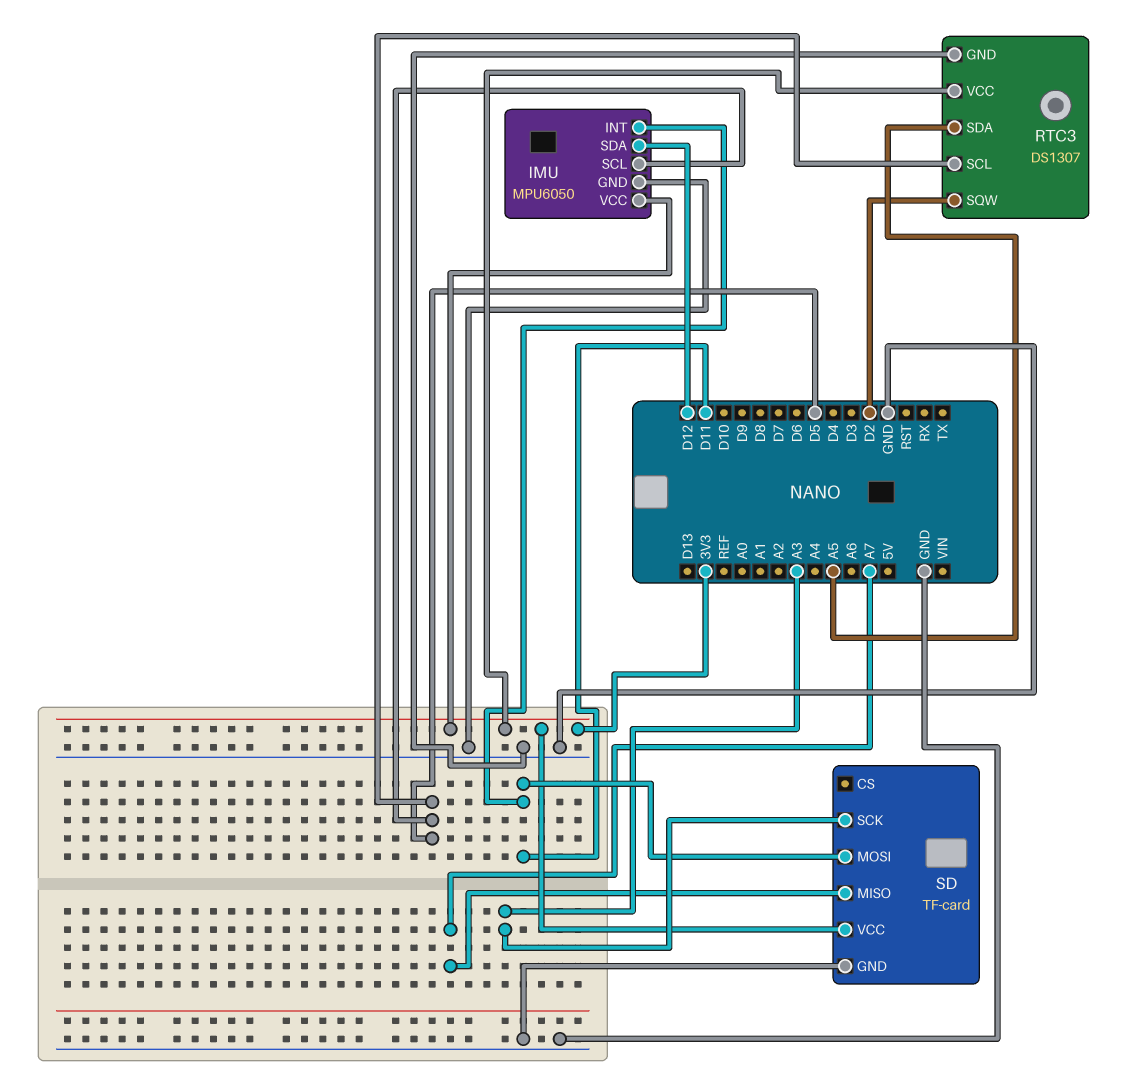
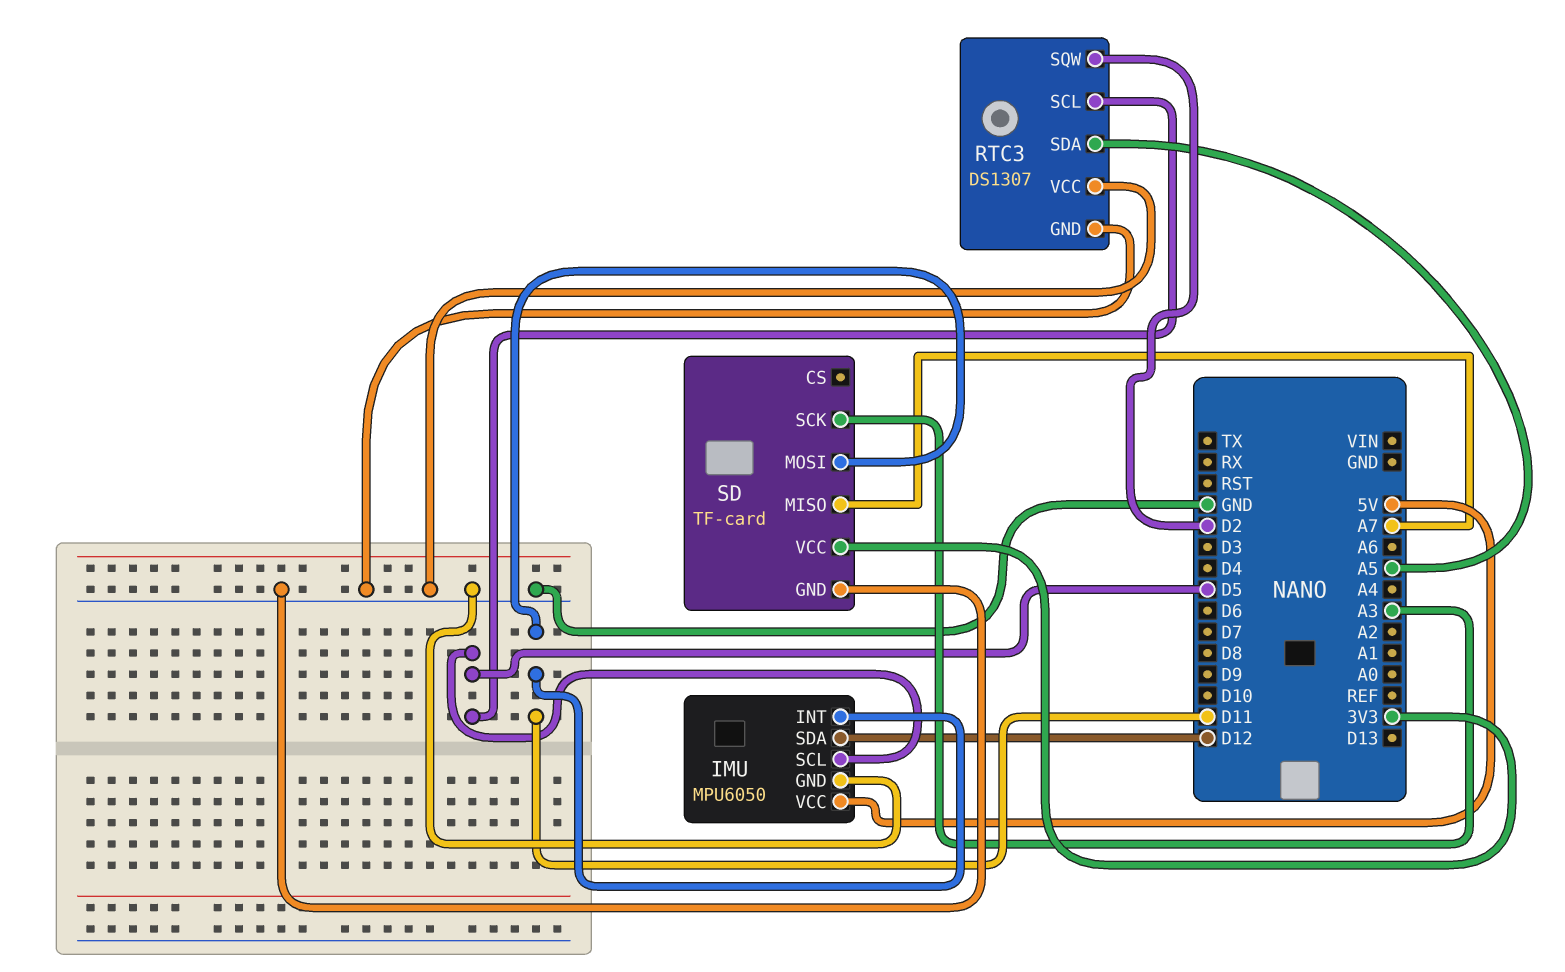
IMU pin VCC: 3V3 -> 5V
RTC3 pin VCC: 3V3 -> GND

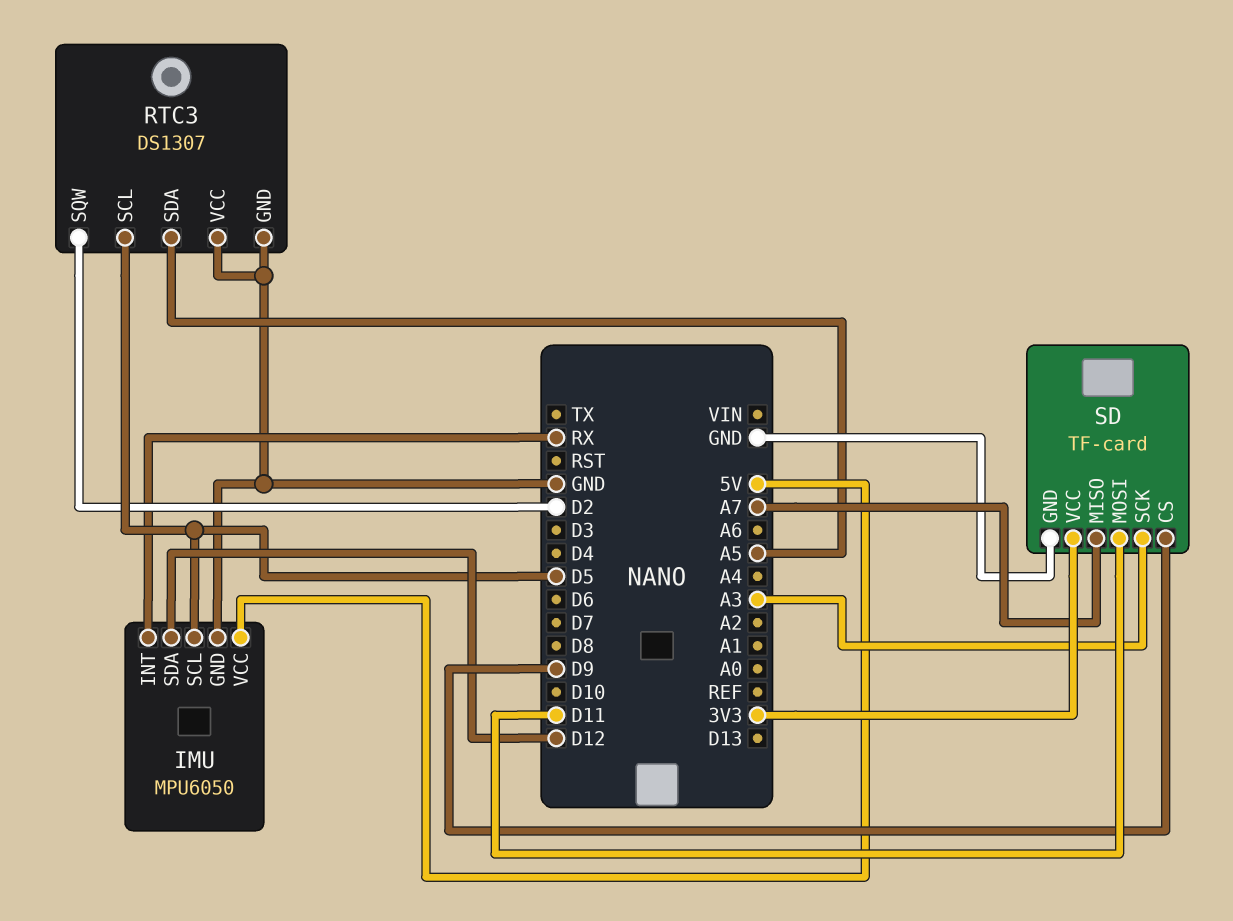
IMU pin INT: D11 -> RX
SD pin CS: none -> D9

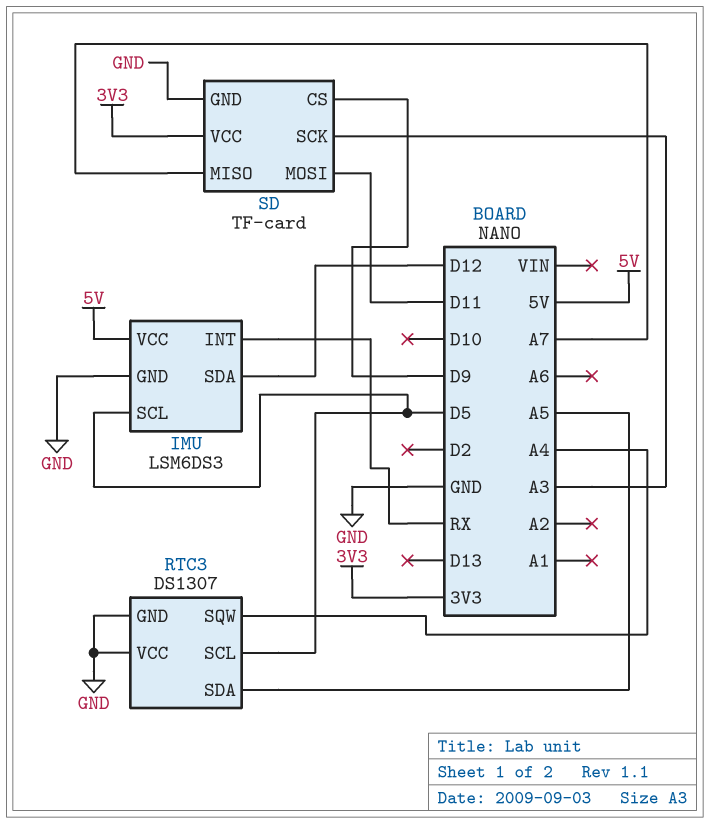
IMU: MPU6050 -> LSM6DS3
RTC3 pin SQW: D2 -> A4

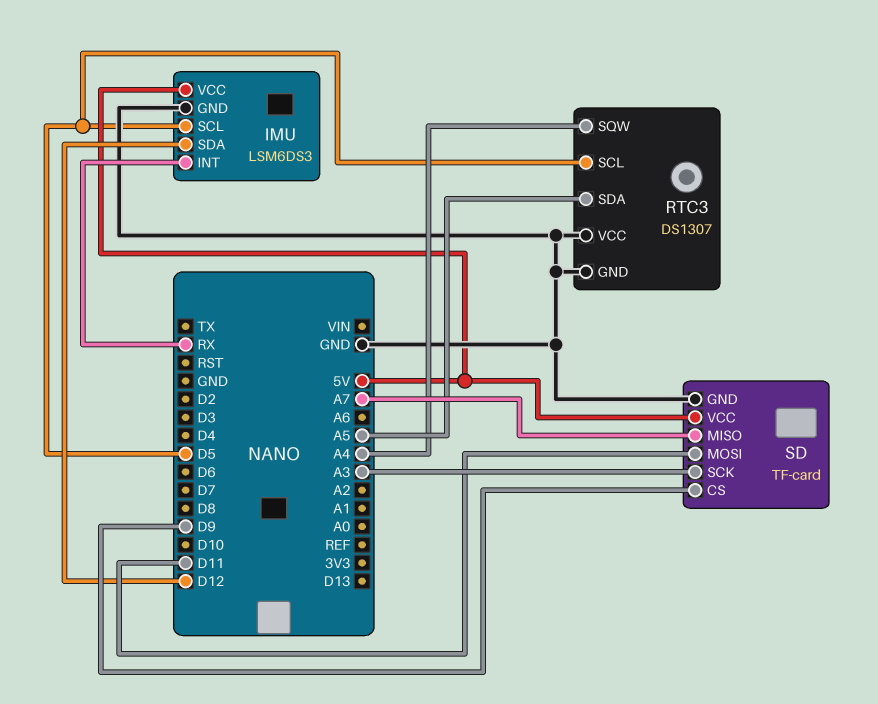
SD pin VCC: 3V3 -> 5V

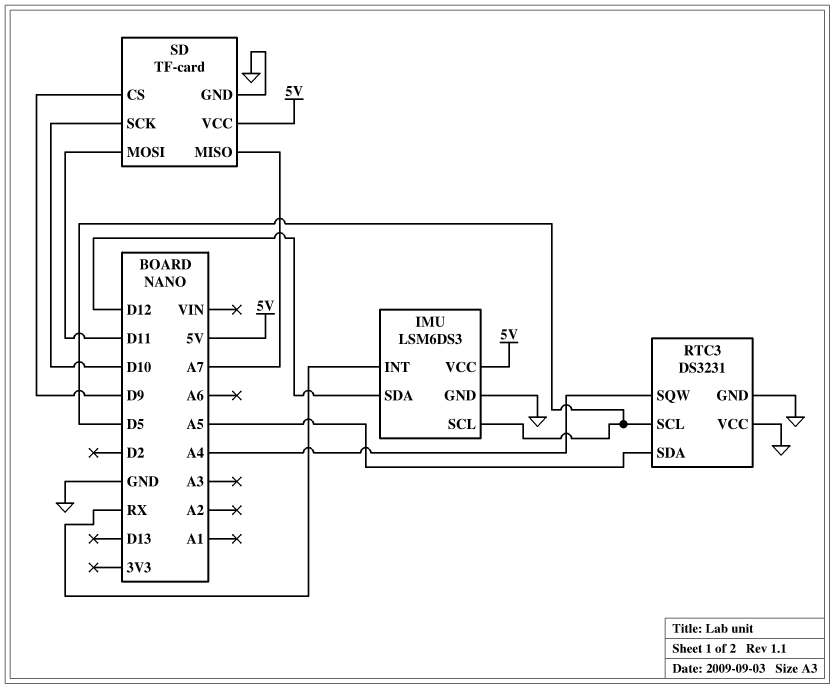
RTC3: DS1307 -> DS3231
SD pin SCK: A3 -> D10

